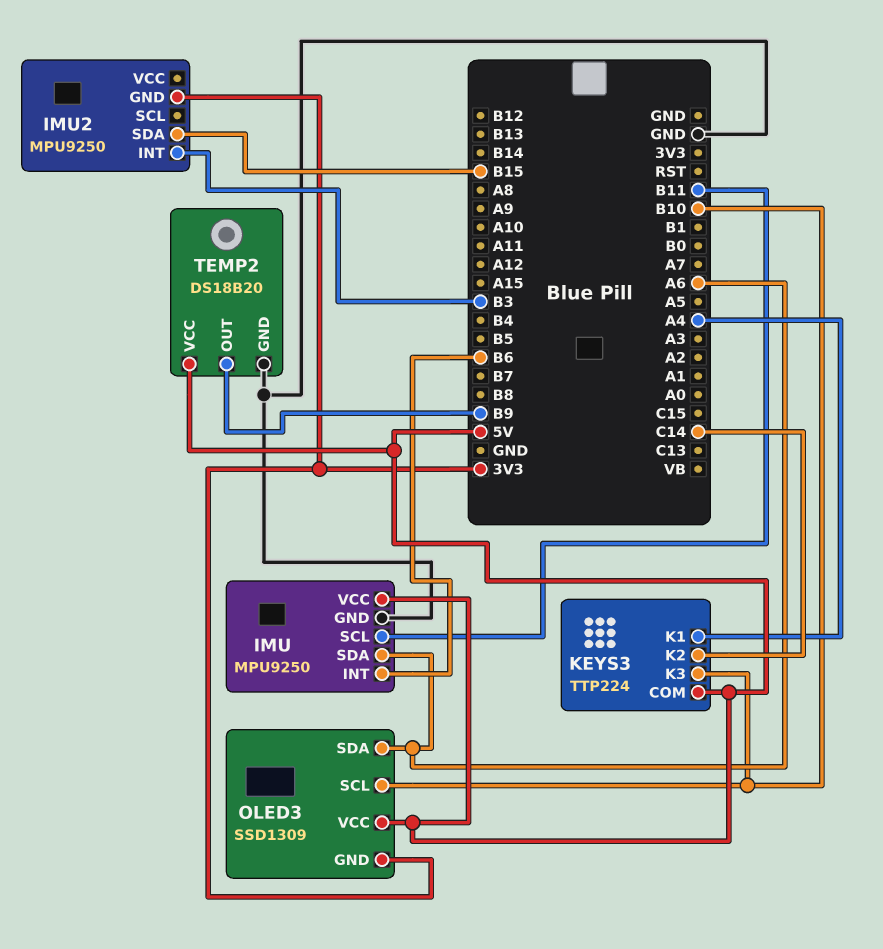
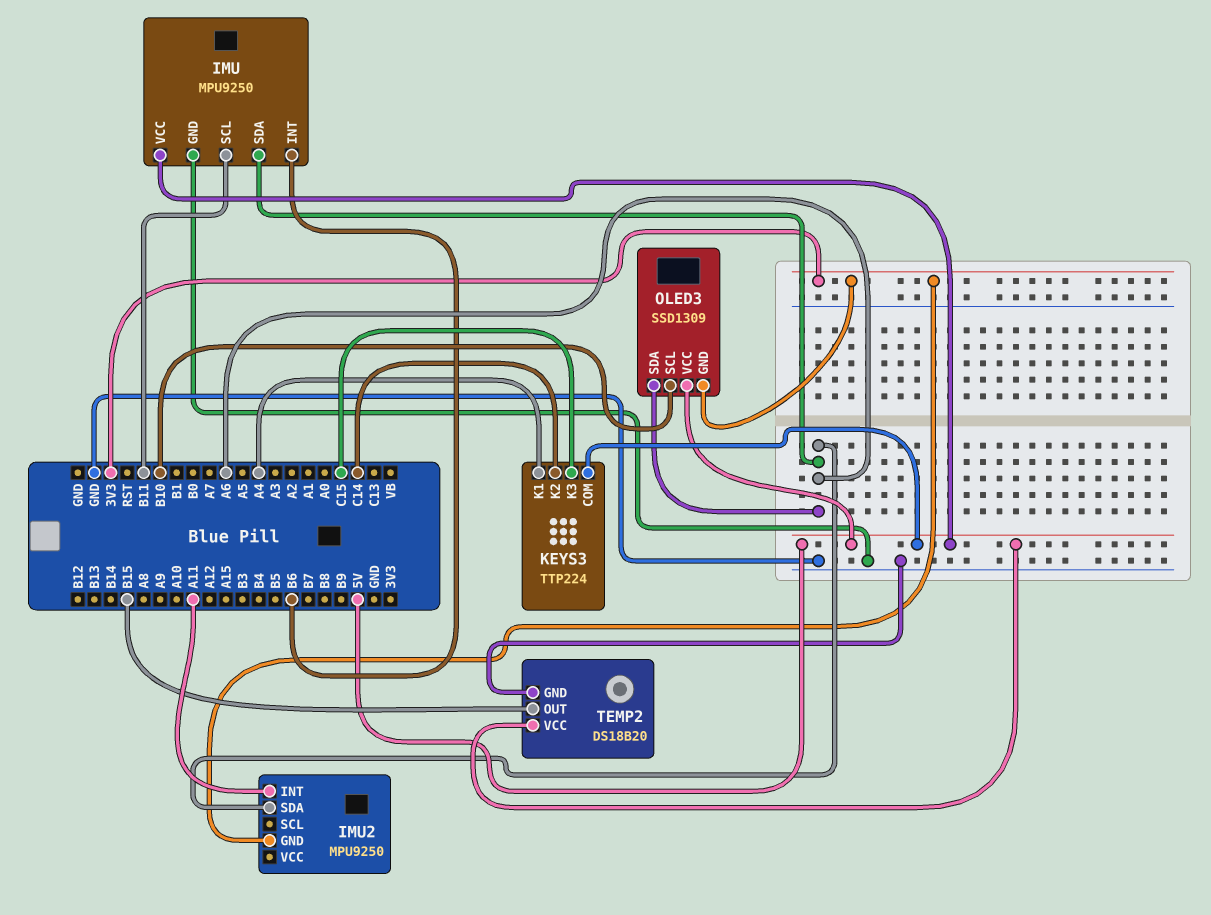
IMU2 pin INT: B3 -> A11
IMU2 pin SDA: B15 -> A6
KEYS3 pin K3: B10 -> C15
TEMP2 pin OUT: B9 -> B15

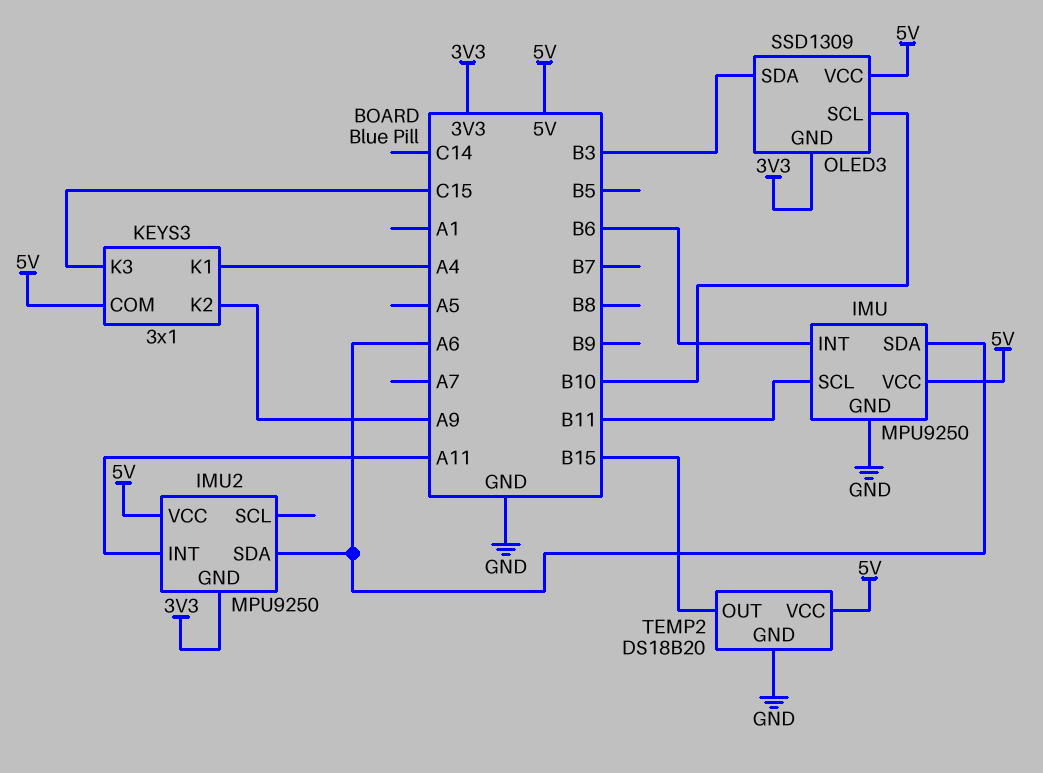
IMU2 pin VCC: none -> 5V
KEYS3: TTP224 -> 3x1
KEYS3 pin K2: C14 -> A9
OLED3 pin SDA: A6 -> B3

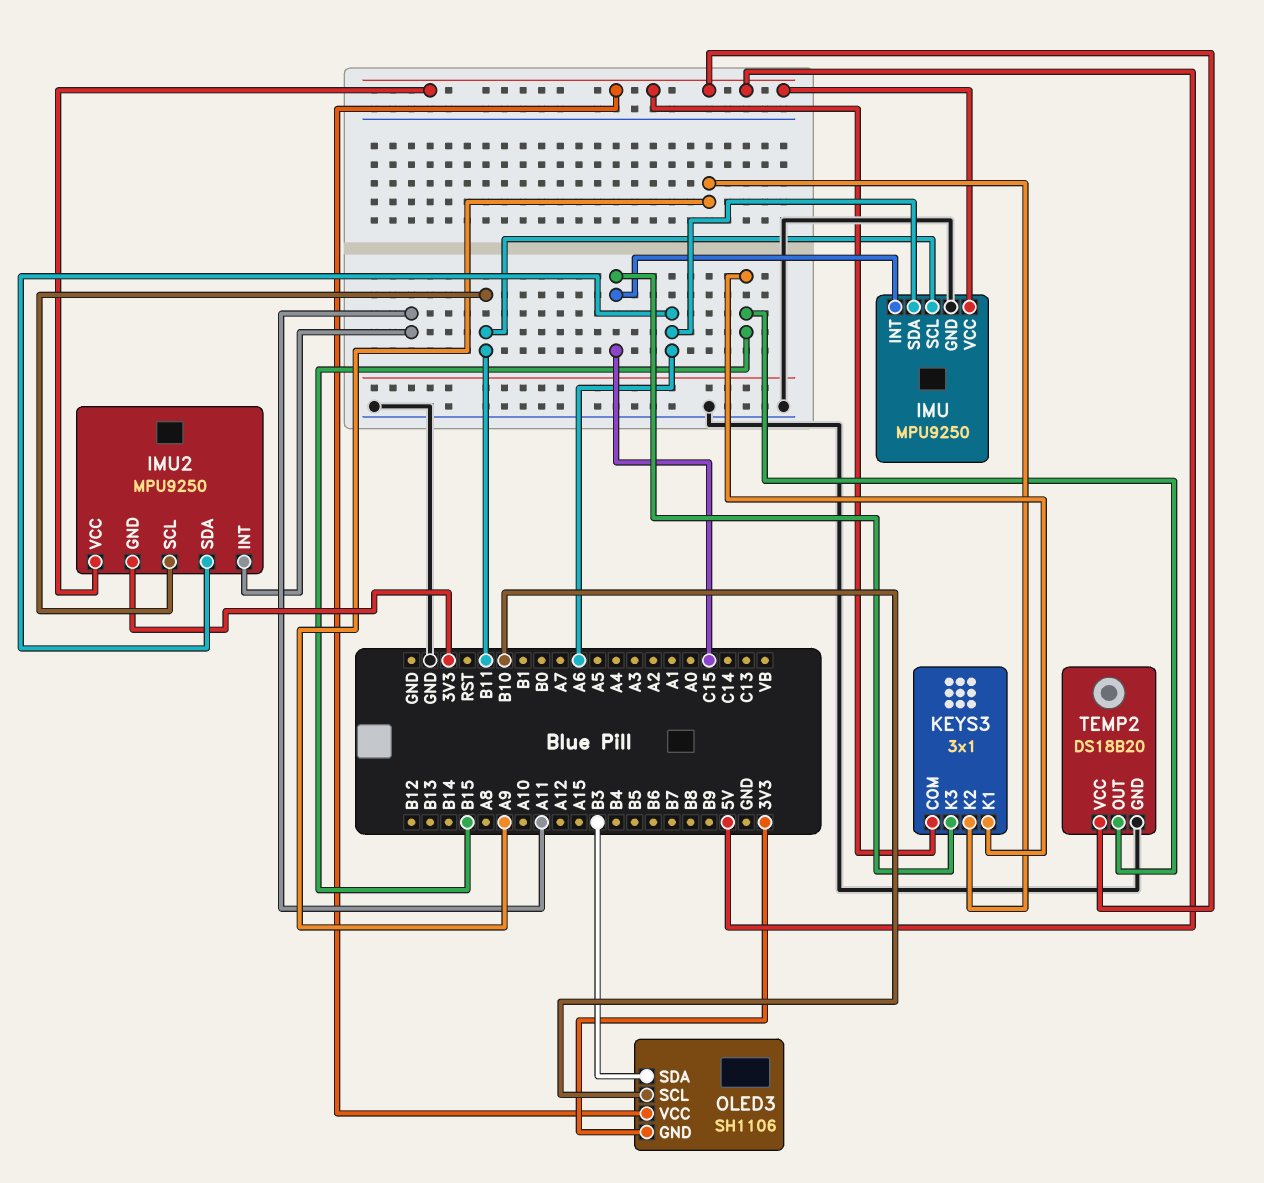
IMU pin INT: B6 -> C15
IMU2 pin SCL: none -> B11
KEYS3 pin K1: A4 -> B15
OLED3: SSD1309 -> SH1106

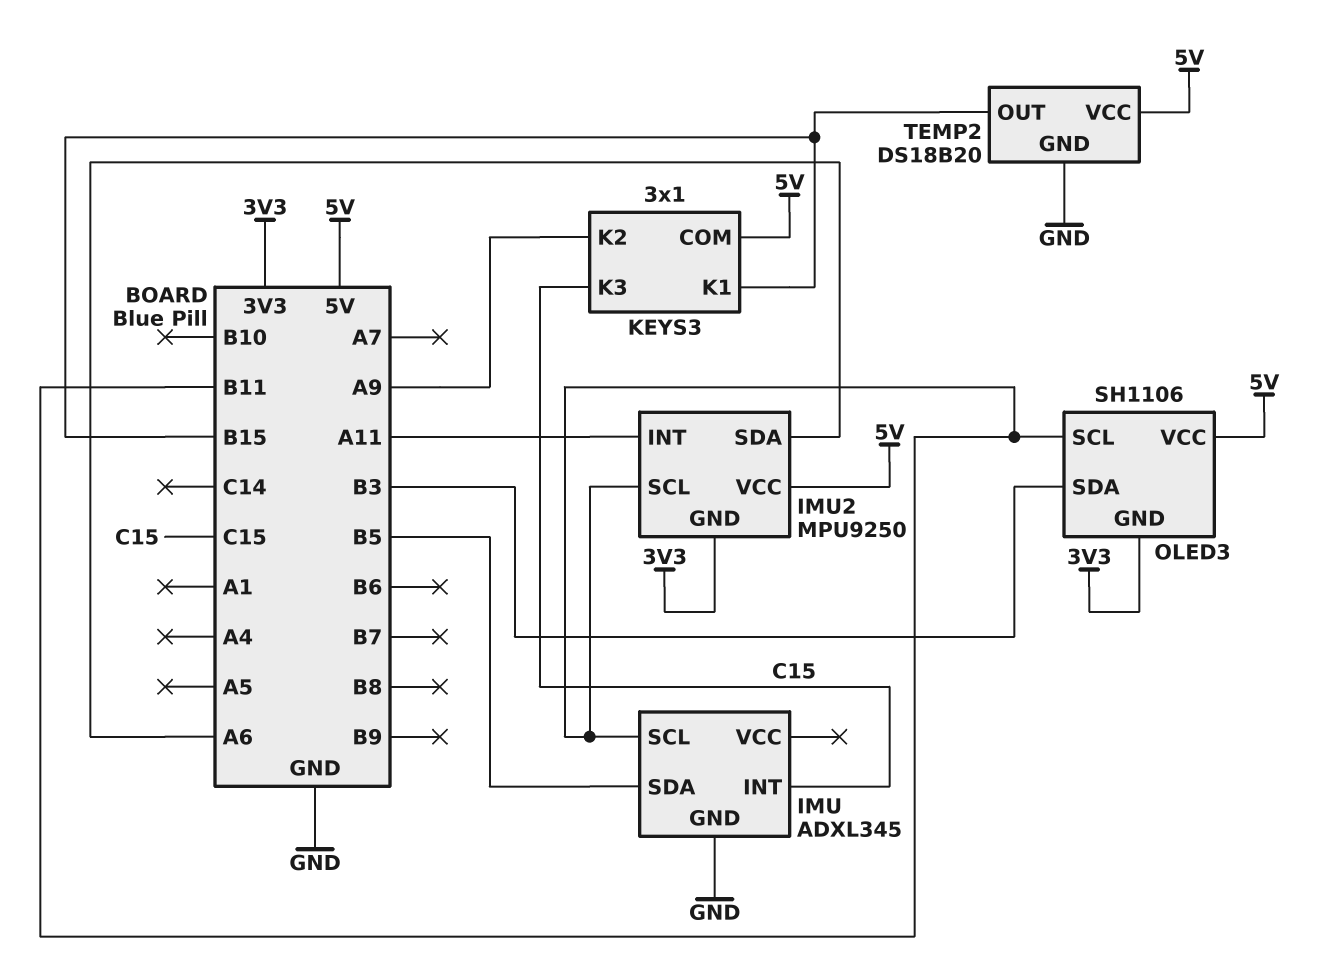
IMU: MPU9250 -> ADXL345
IMU pin SDA: A6 -> B5
IMU pin VCC: 5V -> none
OLED3 pin SCL: B10 -> B11

